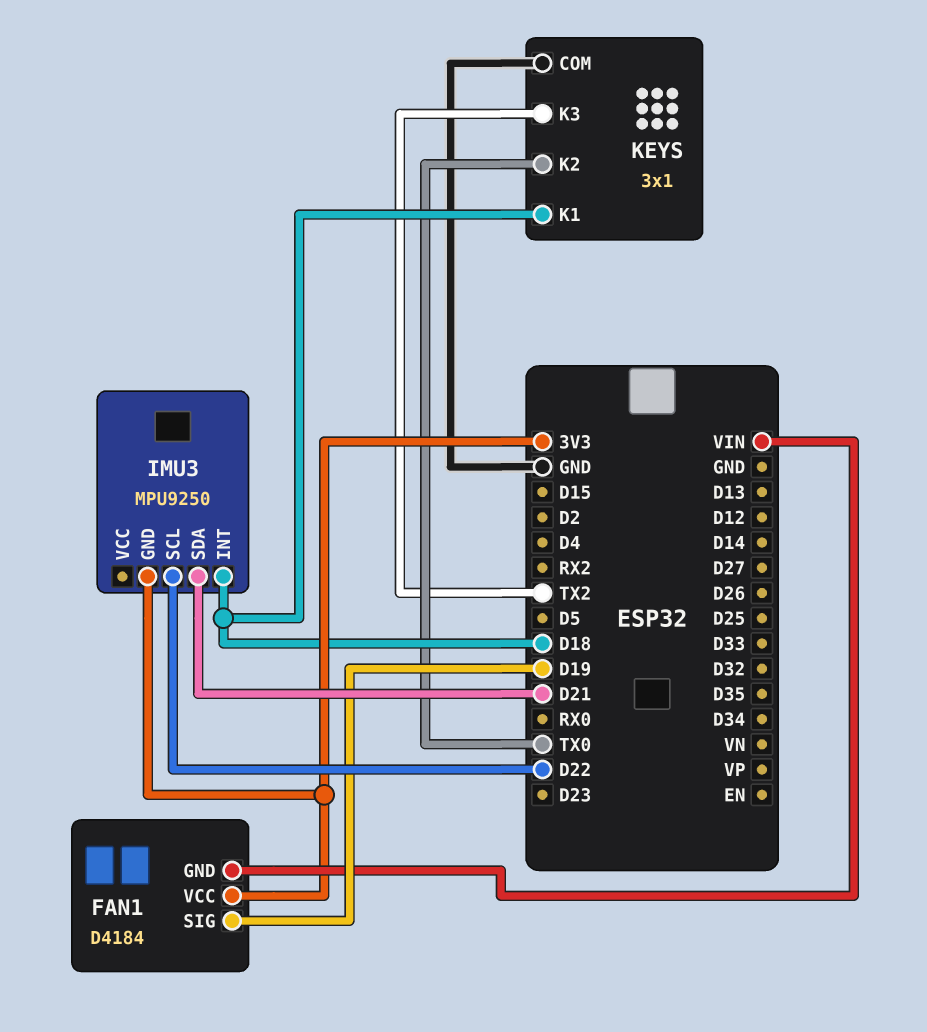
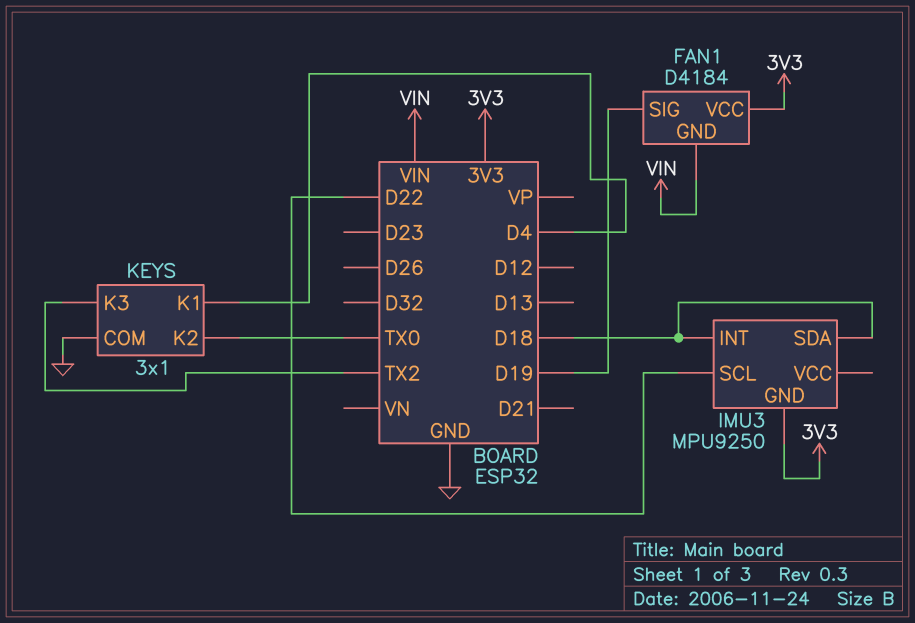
IMU3 pin SDA: D21 -> D18
KEYS pin K1: D18 -> D4

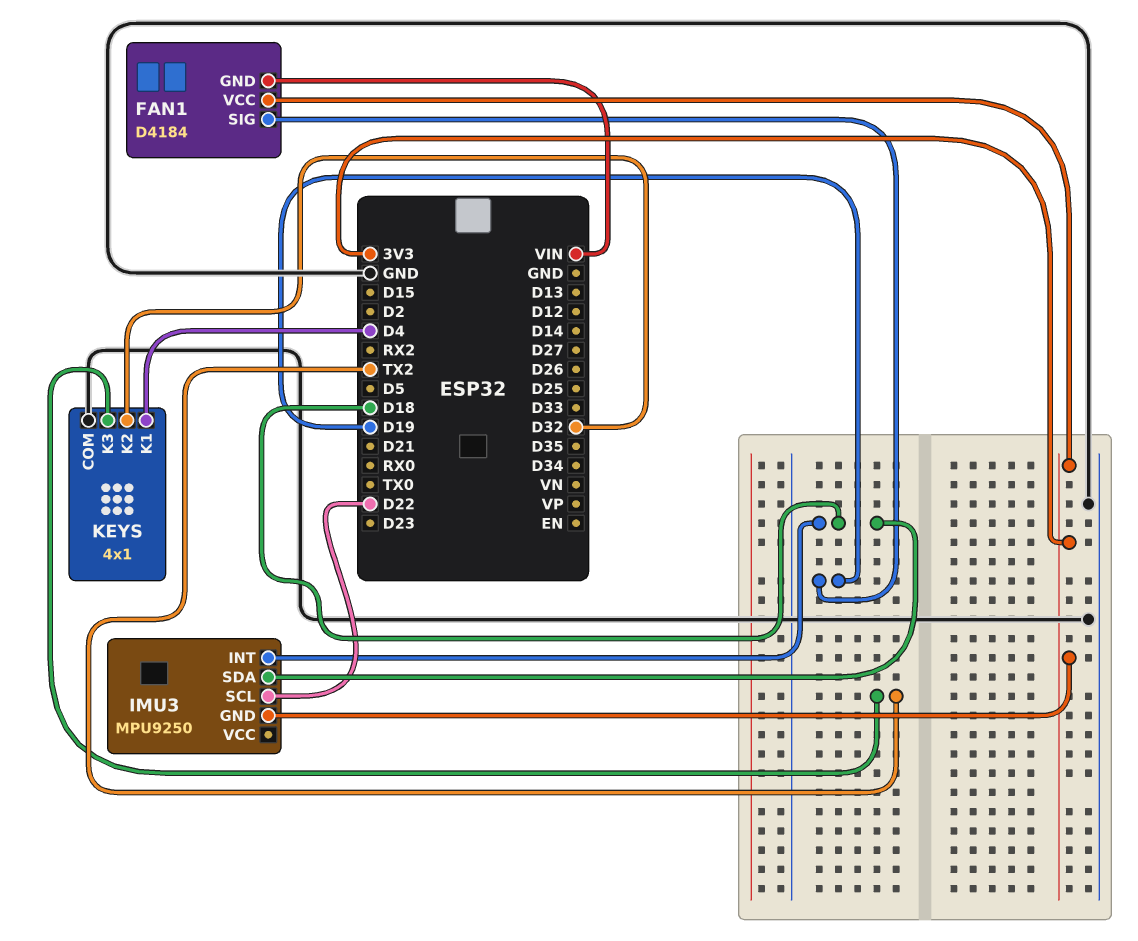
KEYS: 3x1 -> 4x1
KEYS pin K2: TX0 -> D32

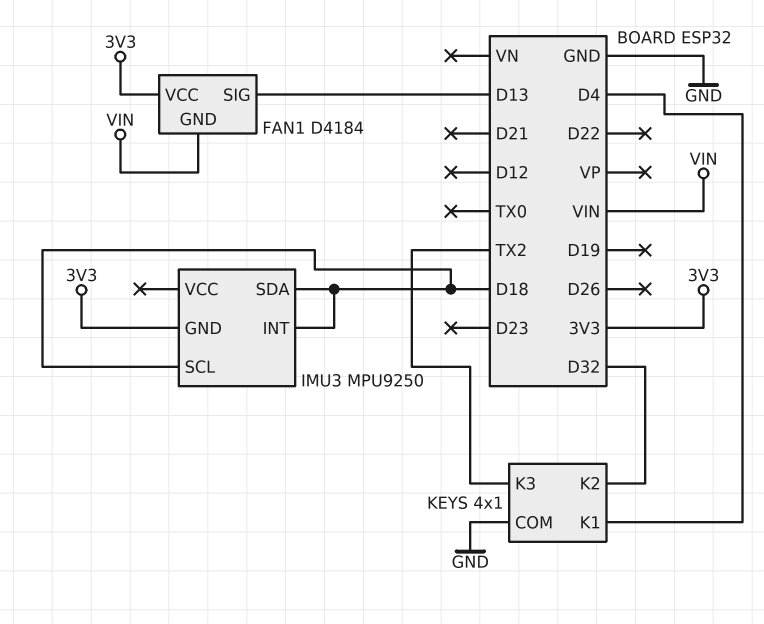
FAN1 pin SIG: D19 -> D13
IMU3 pin SCL: D22 -> D18

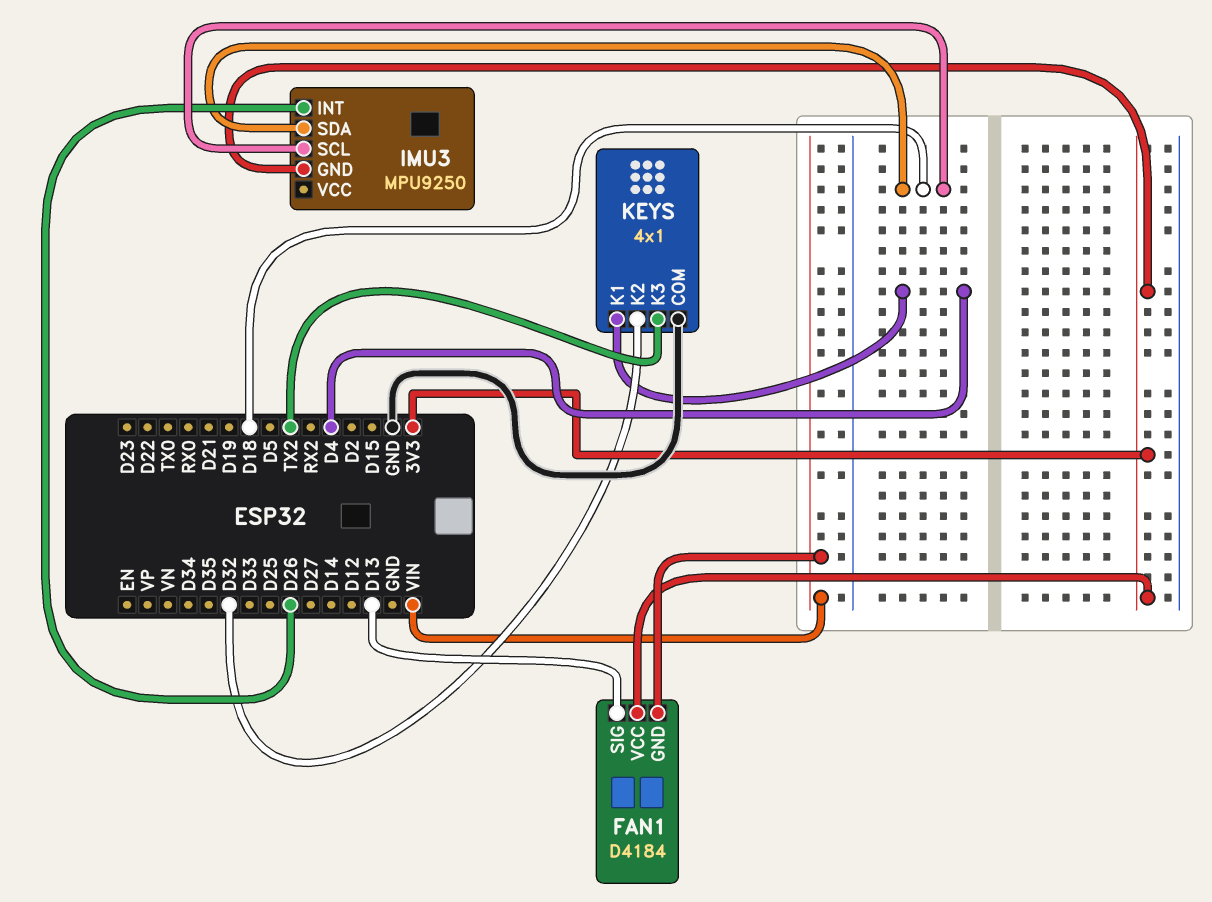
IMU3 pin INT: D18 -> D26

